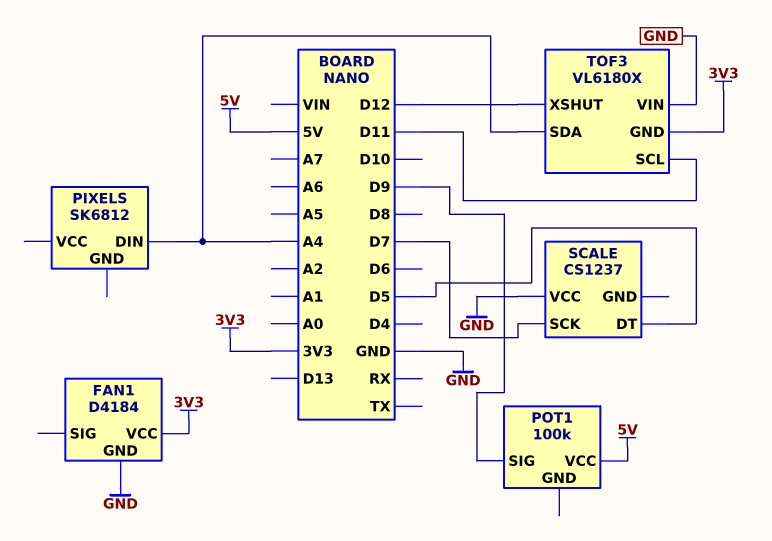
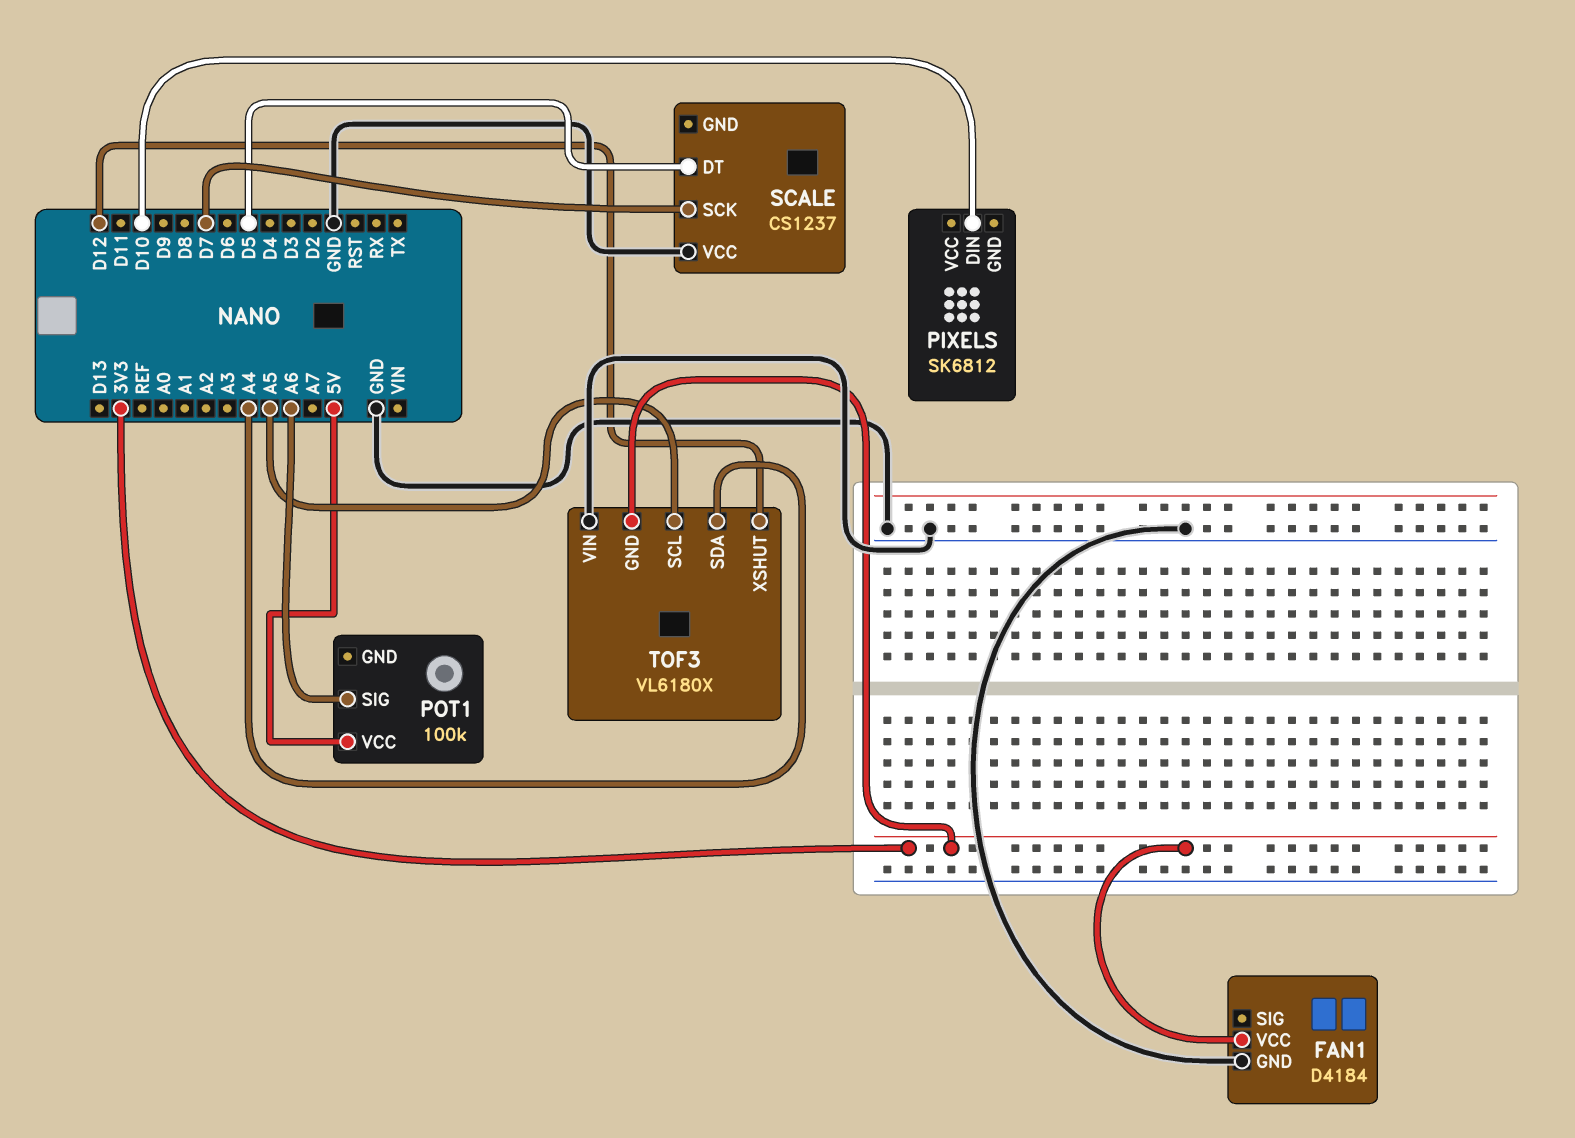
PIXELS pin DIN: A4 -> D10
POT1 pin SIG: D9 -> A6
TOF3 pin SCL: D11 -> A5

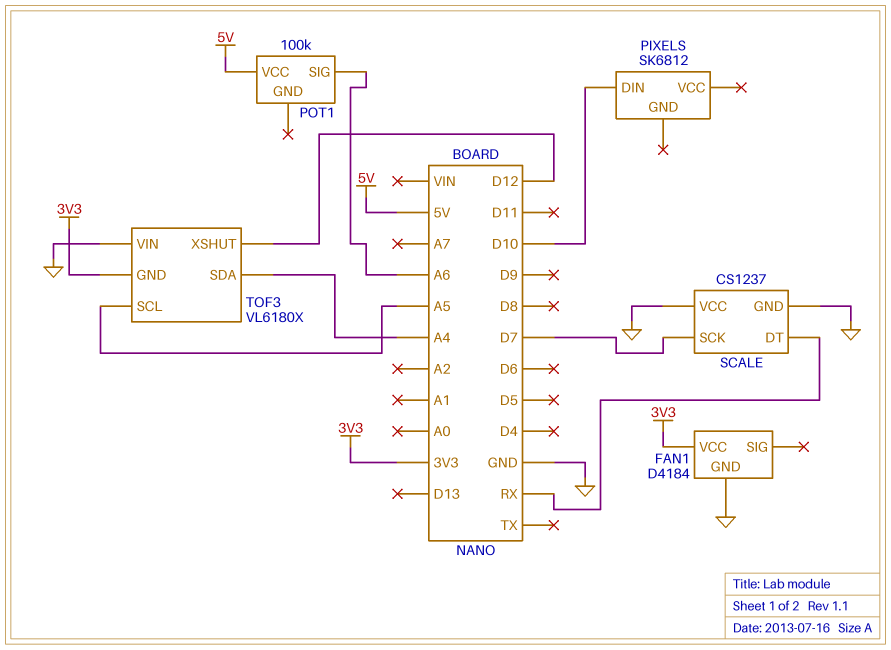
SCALE pin DT: D5 -> RX
SCALE pin GND: none -> GND

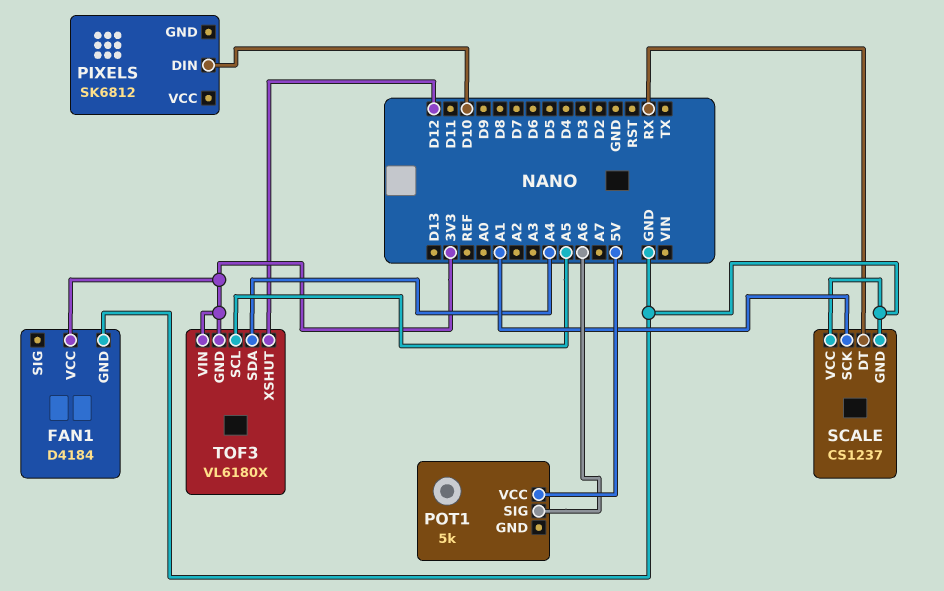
POT1: 100k -> 5k
SCALE pin SCK: D7 -> A1
TOF3 pin VIN: GND -> 3V3

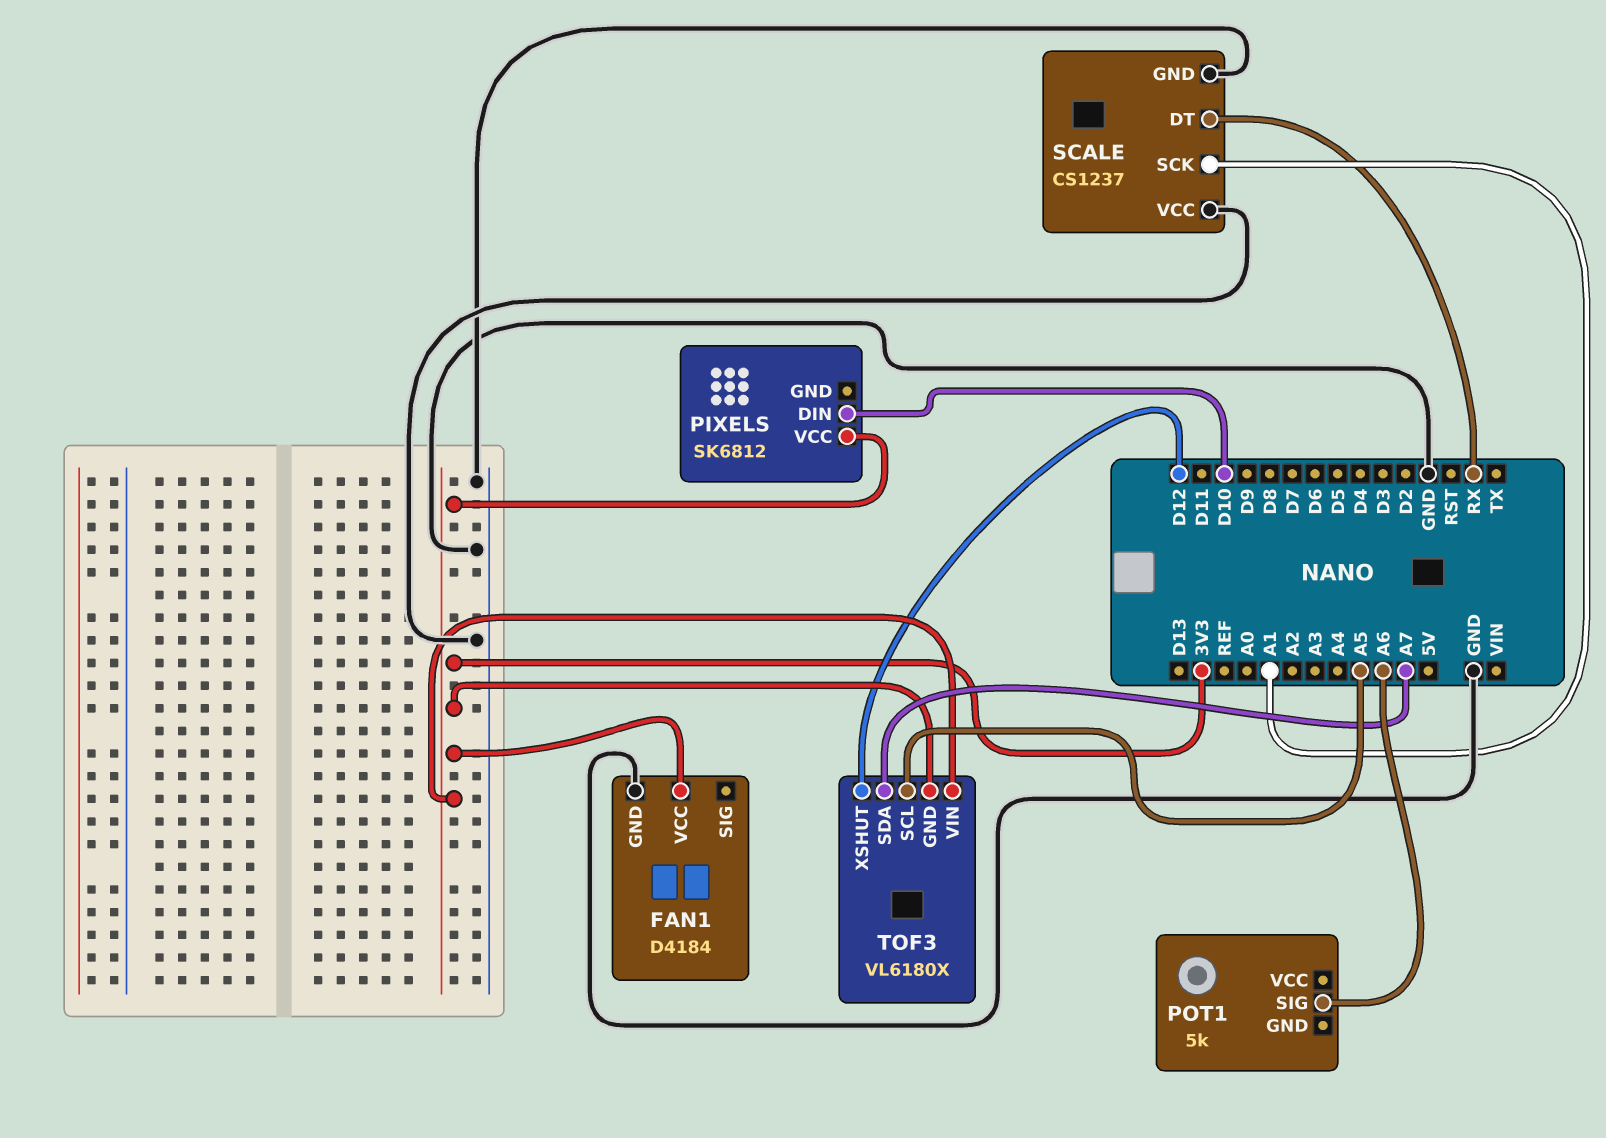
PIXELS pin VCC: none -> 3V3
POT1 pin VCC: 5V -> none
TOF3 pin SDA: A4 -> A7

